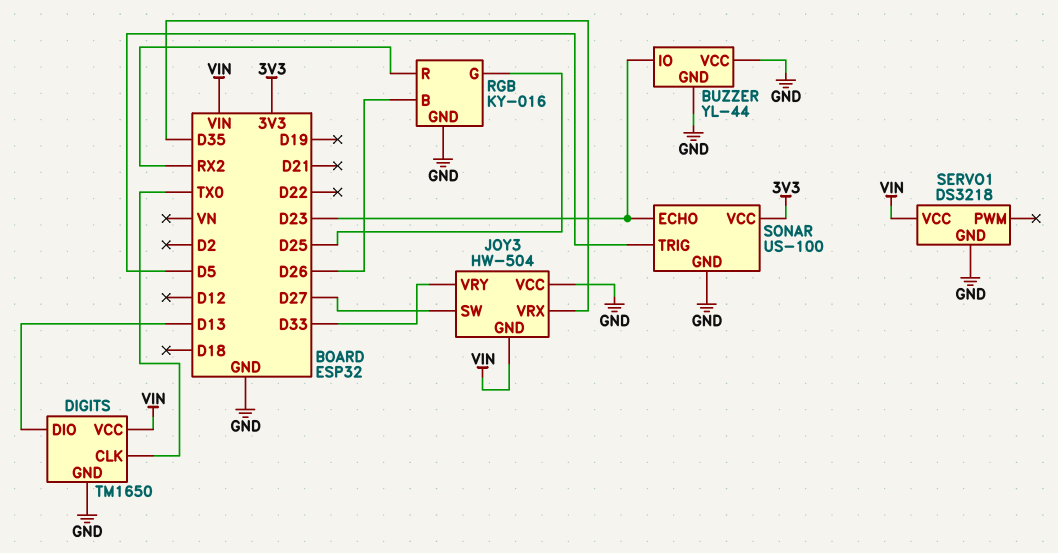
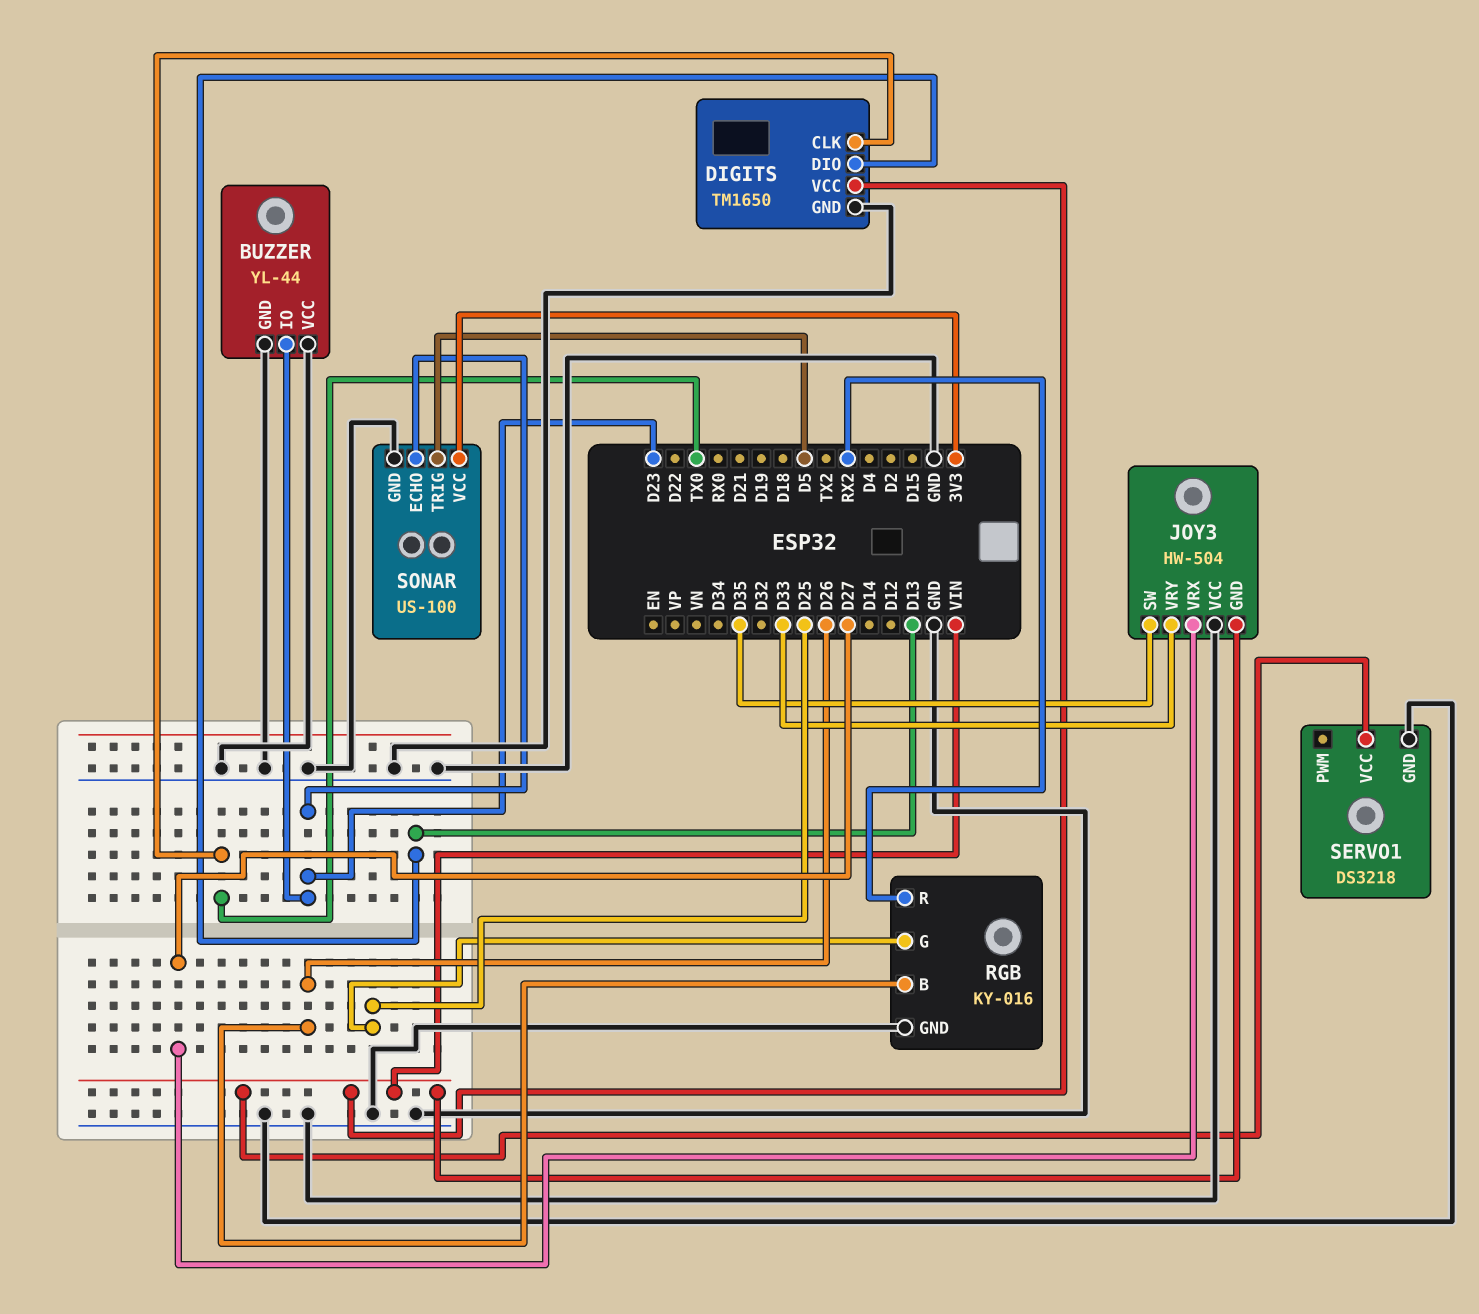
JOY3 pin SW: D27 -> D35
JOY3 pin VRX: D35 -> D27

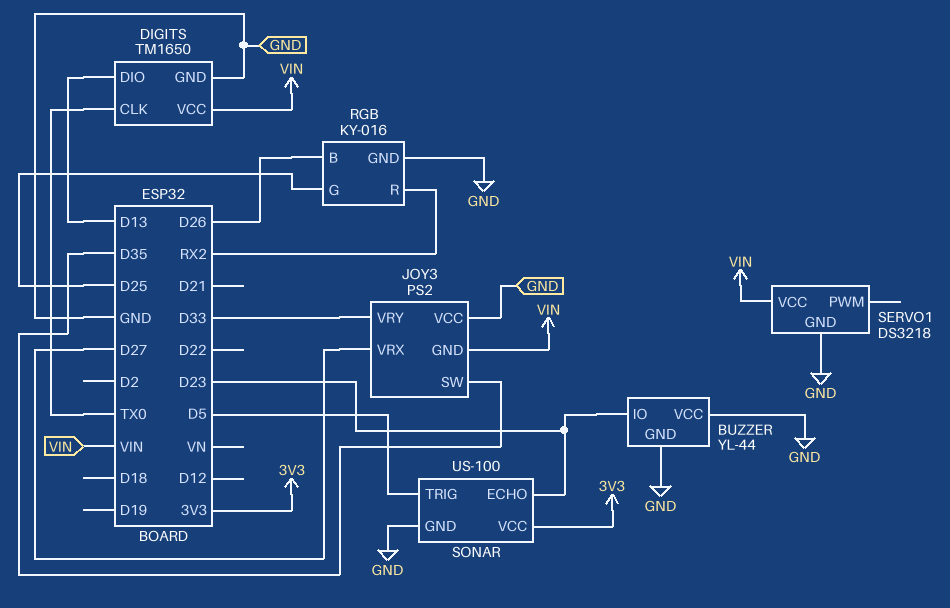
JOY3: HW-504 -> PS2

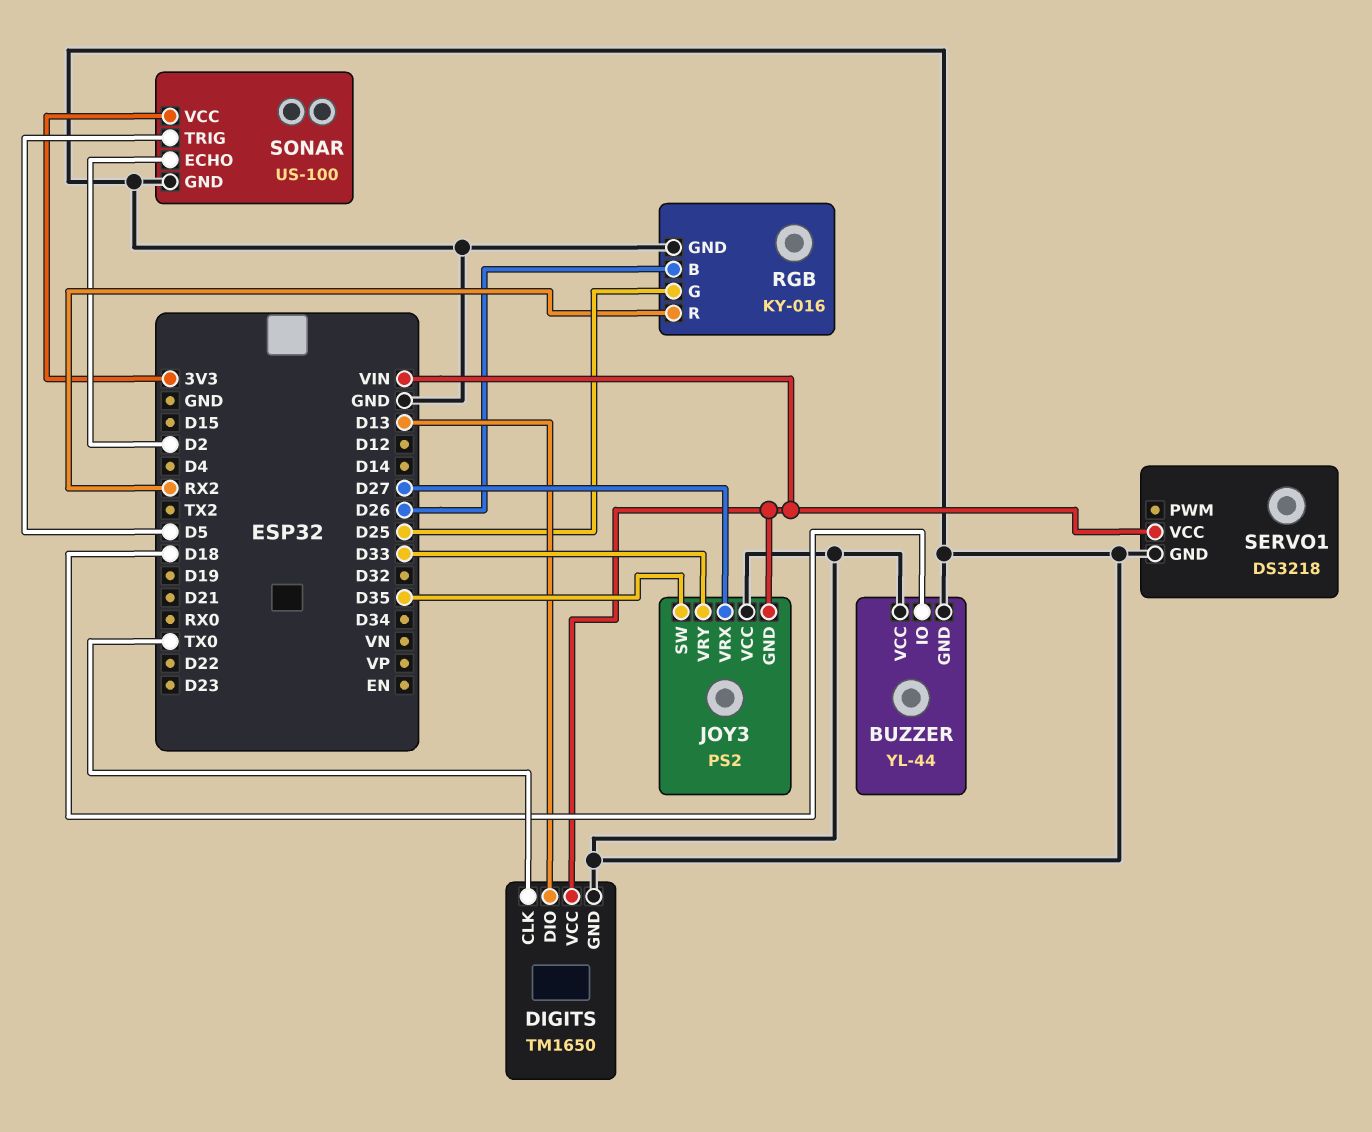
BUZZER pin IO: D23 -> D18
SONAR pin ECHO: D23 -> D2

